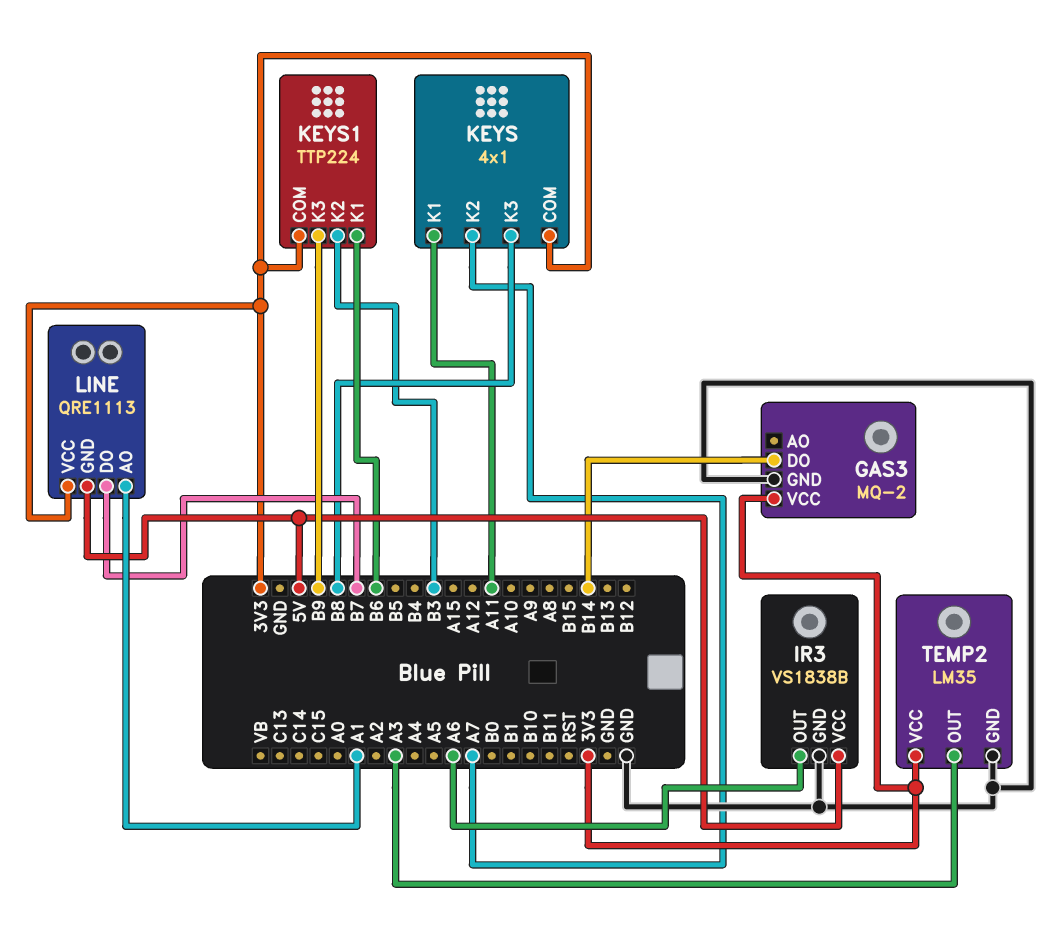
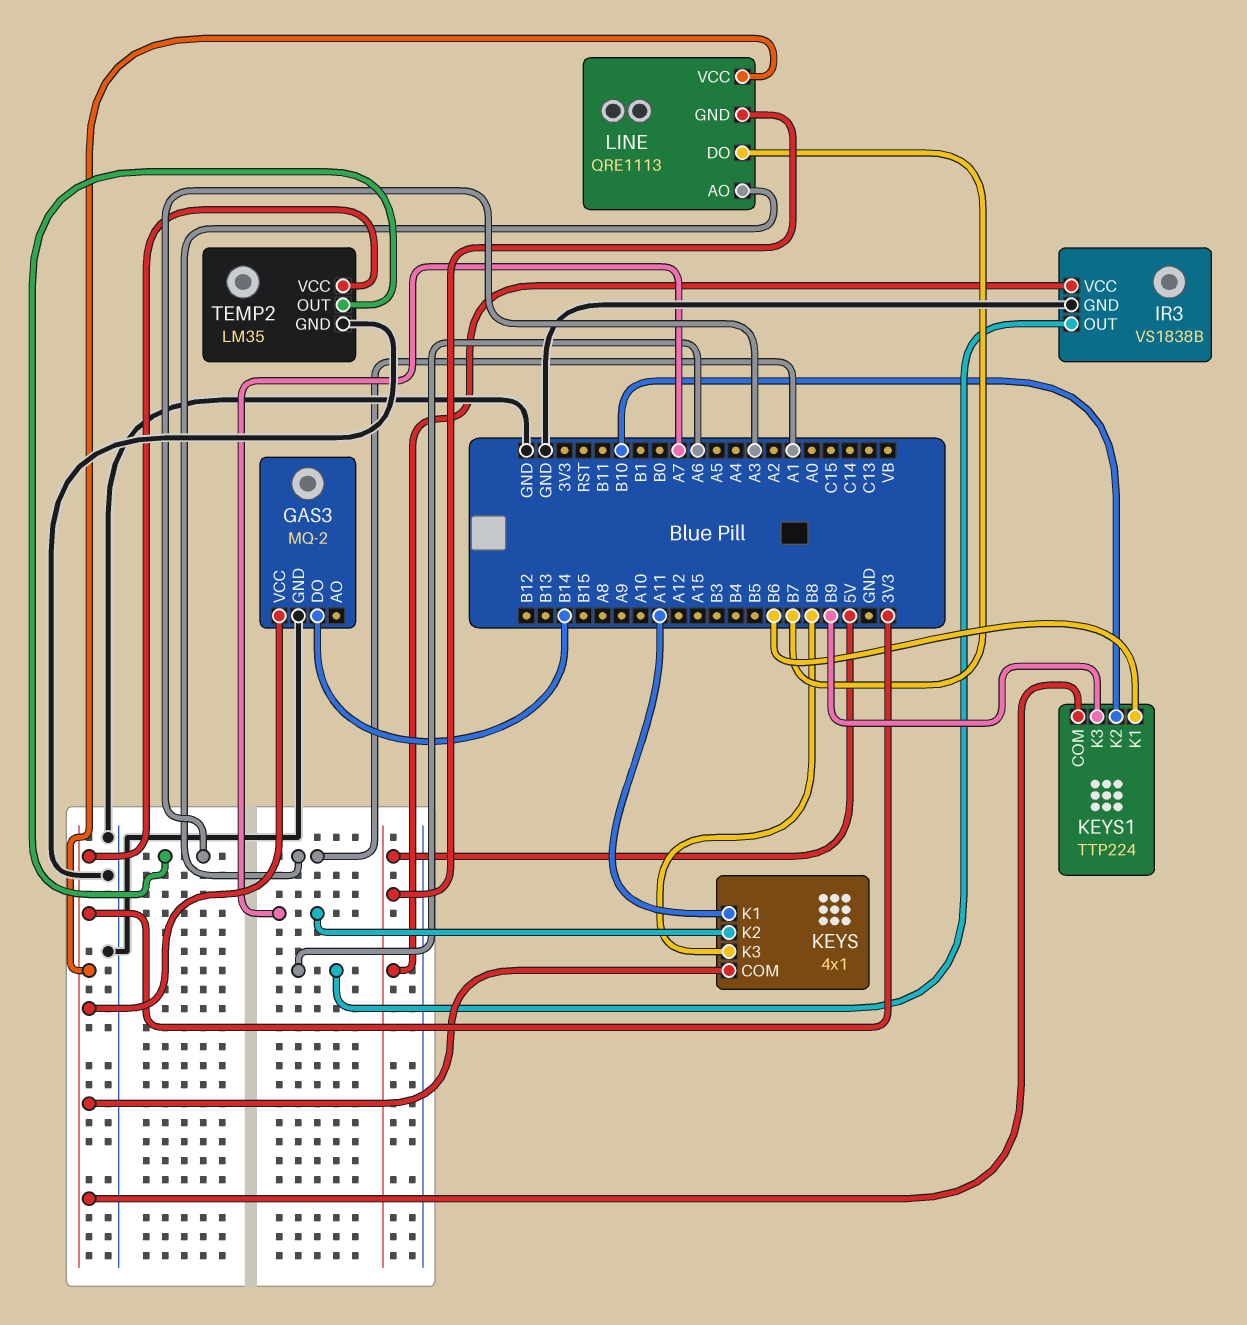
KEYS1 pin K2: B3 -> B10

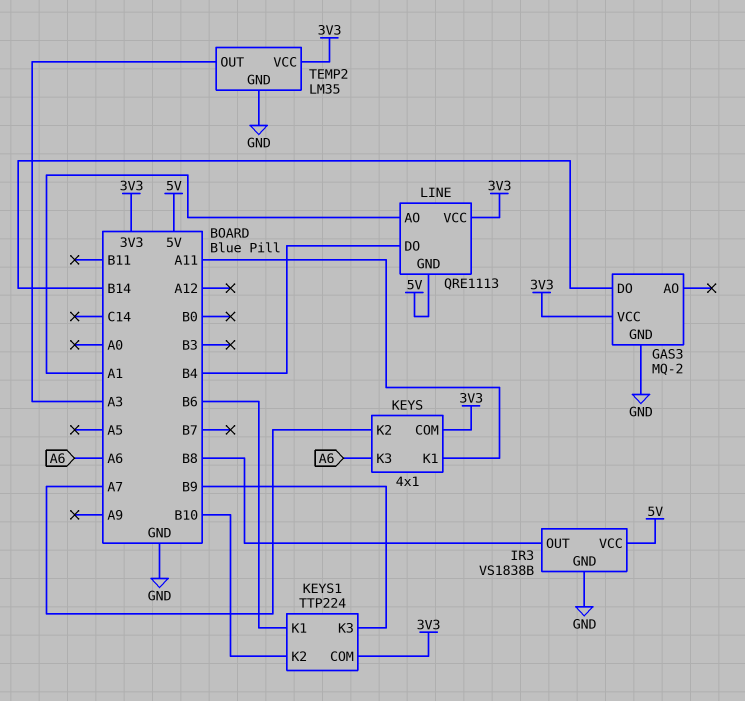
IR3 pin OUT: A6 -> B8
KEYS pin K3: B8 -> A6
LINE pin DO: B7 -> B4

